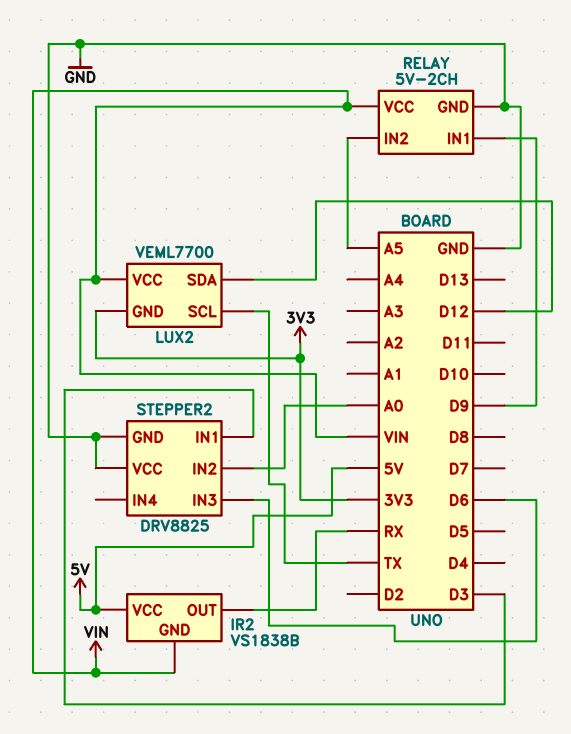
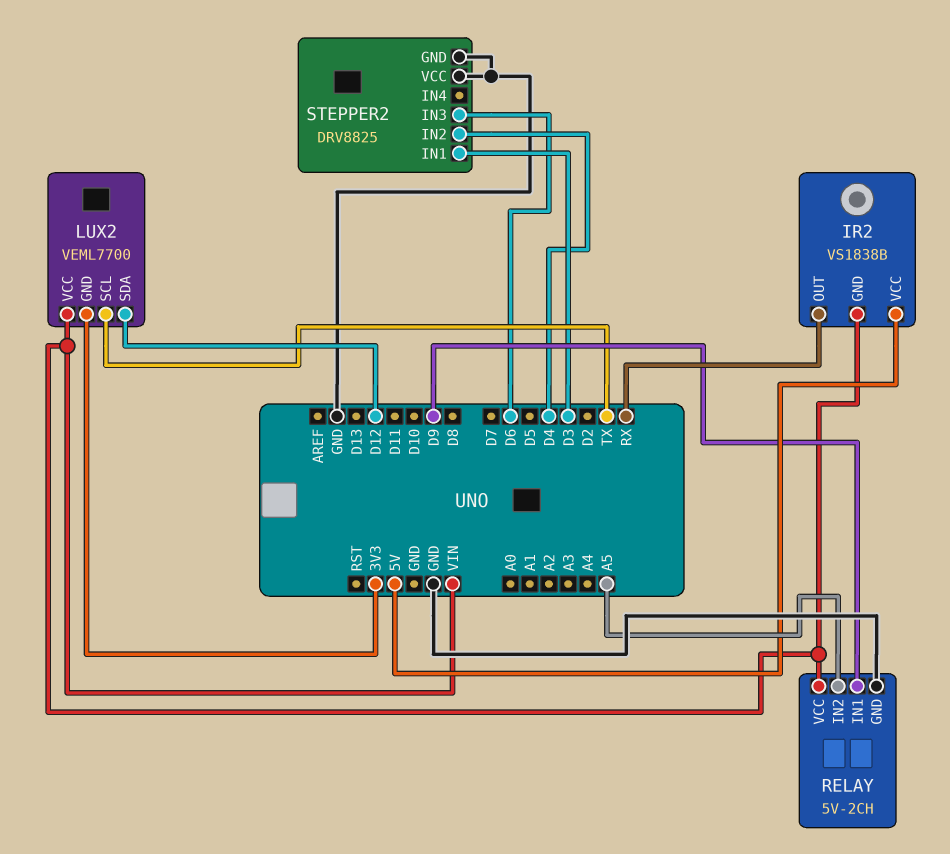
STEPPER2 pin IN2: A0 -> D4

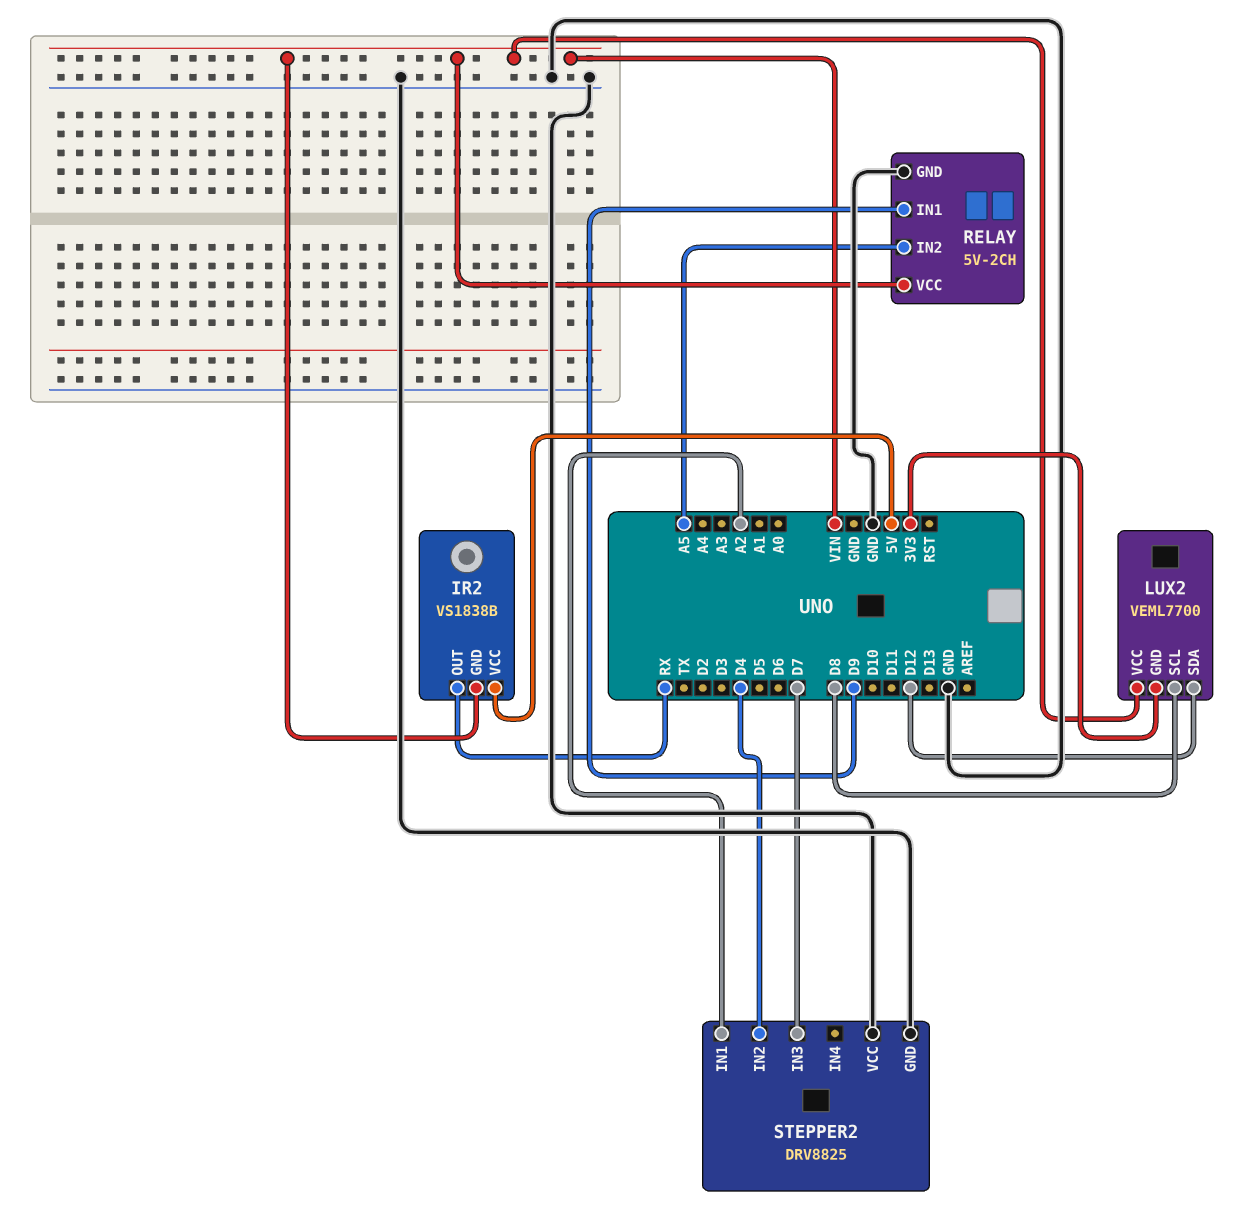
LUX2 pin SCL: TX -> D8
STEPPER2 pin IN1: D3 -> A2
STEPPER2 pin IN3: D6 -> D7

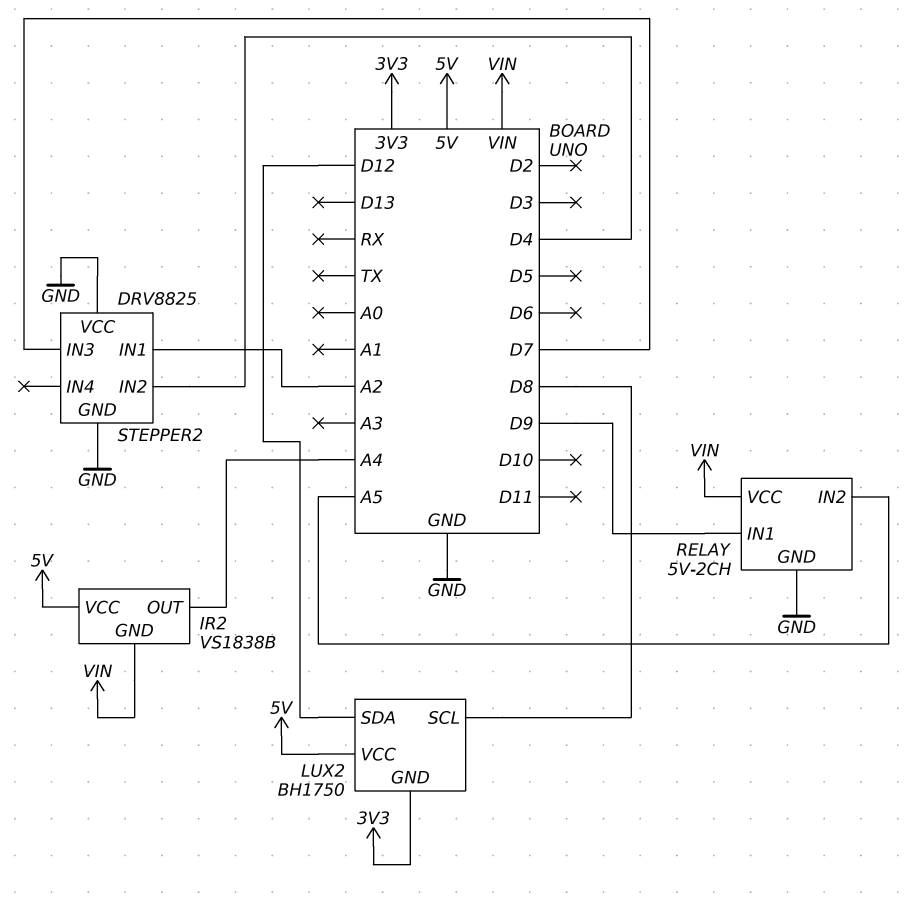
IR2 pin OUT: RX -> A4
LUX2: VEML7700 -> BH1750
LUX2 pin VCC: VIN -> 5V

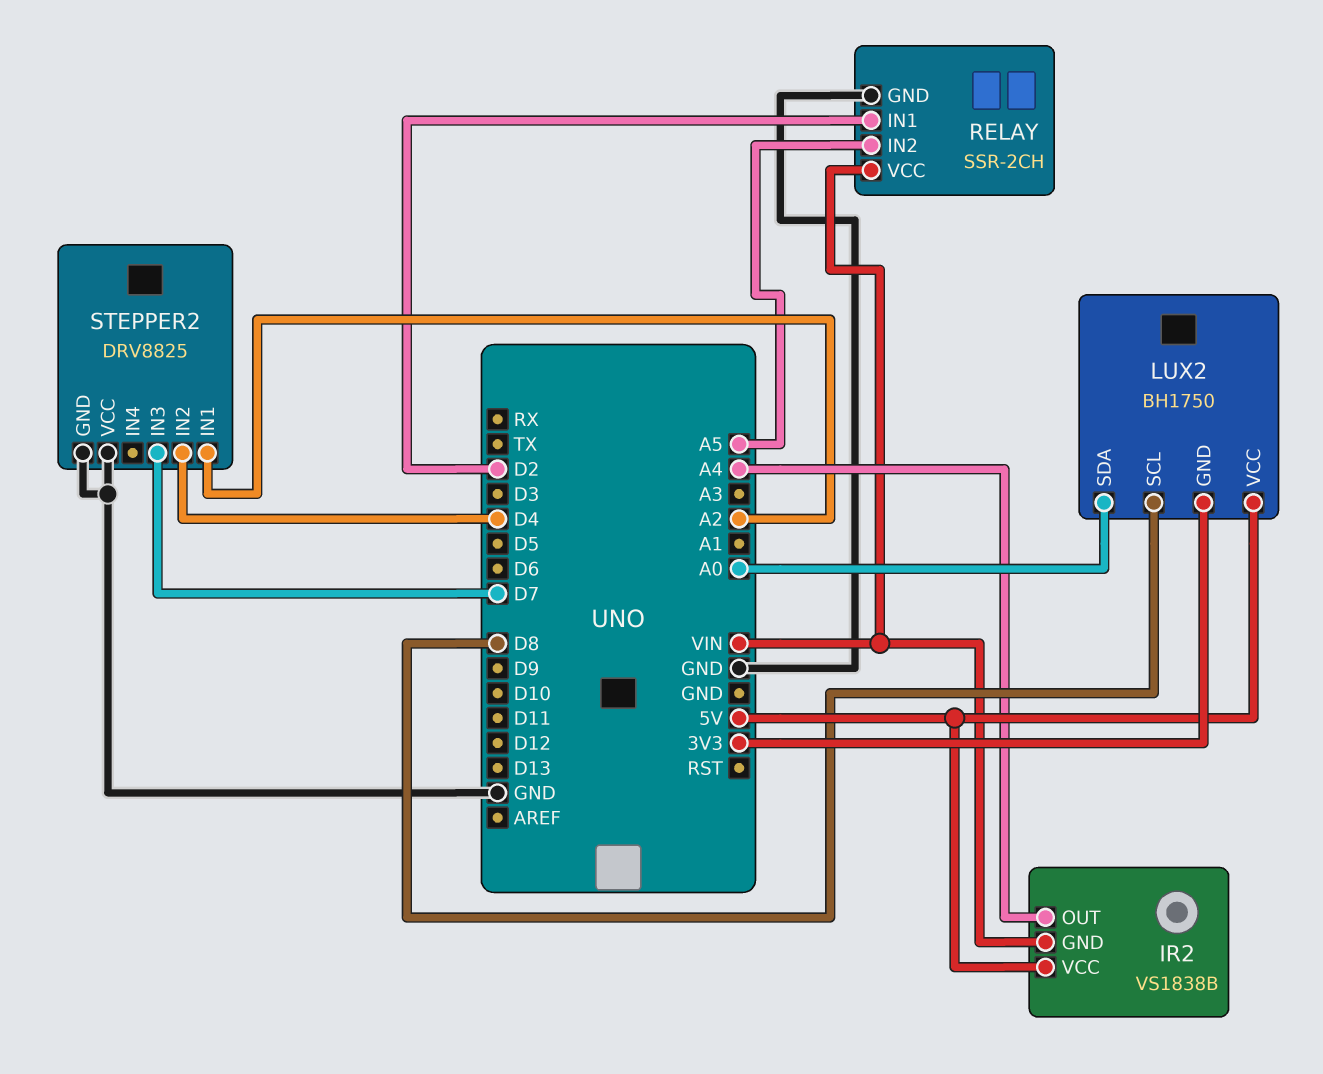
LUX2 pin SDA: D12 -> A0
RELAY: 5V-2CH -> SSR-2CH
RELAY pin IN1: D9 -> D2

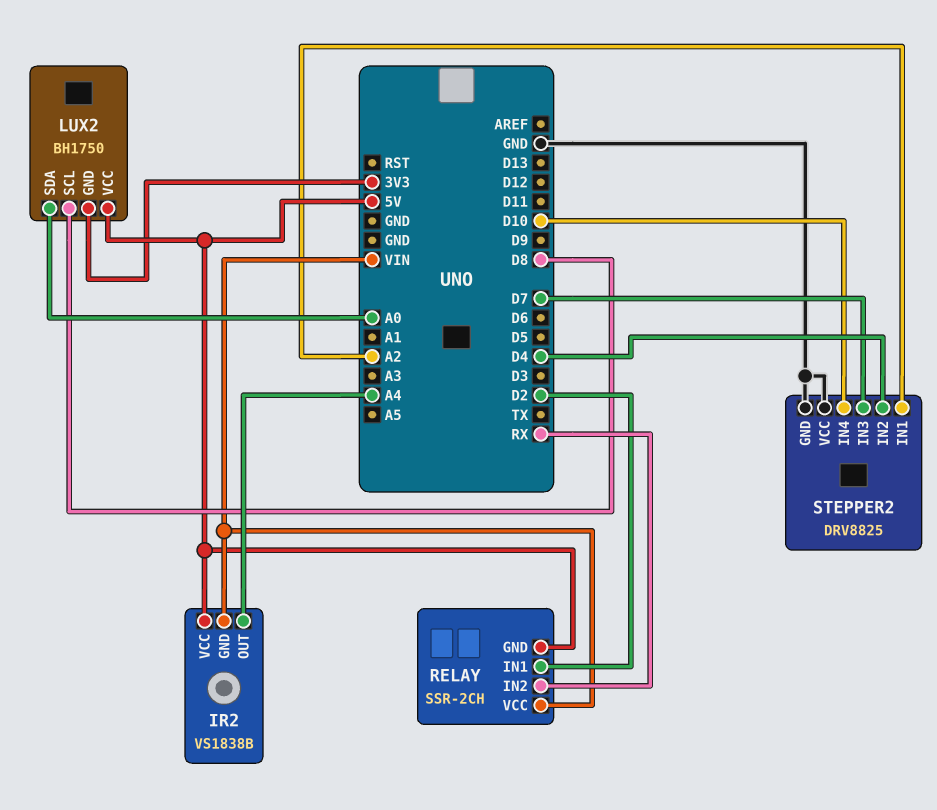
RELAY pin GND: GND -> 5V
RELAY pin IN2: A5 -> RX
STEPPER2 pin IN4: none -> D10

